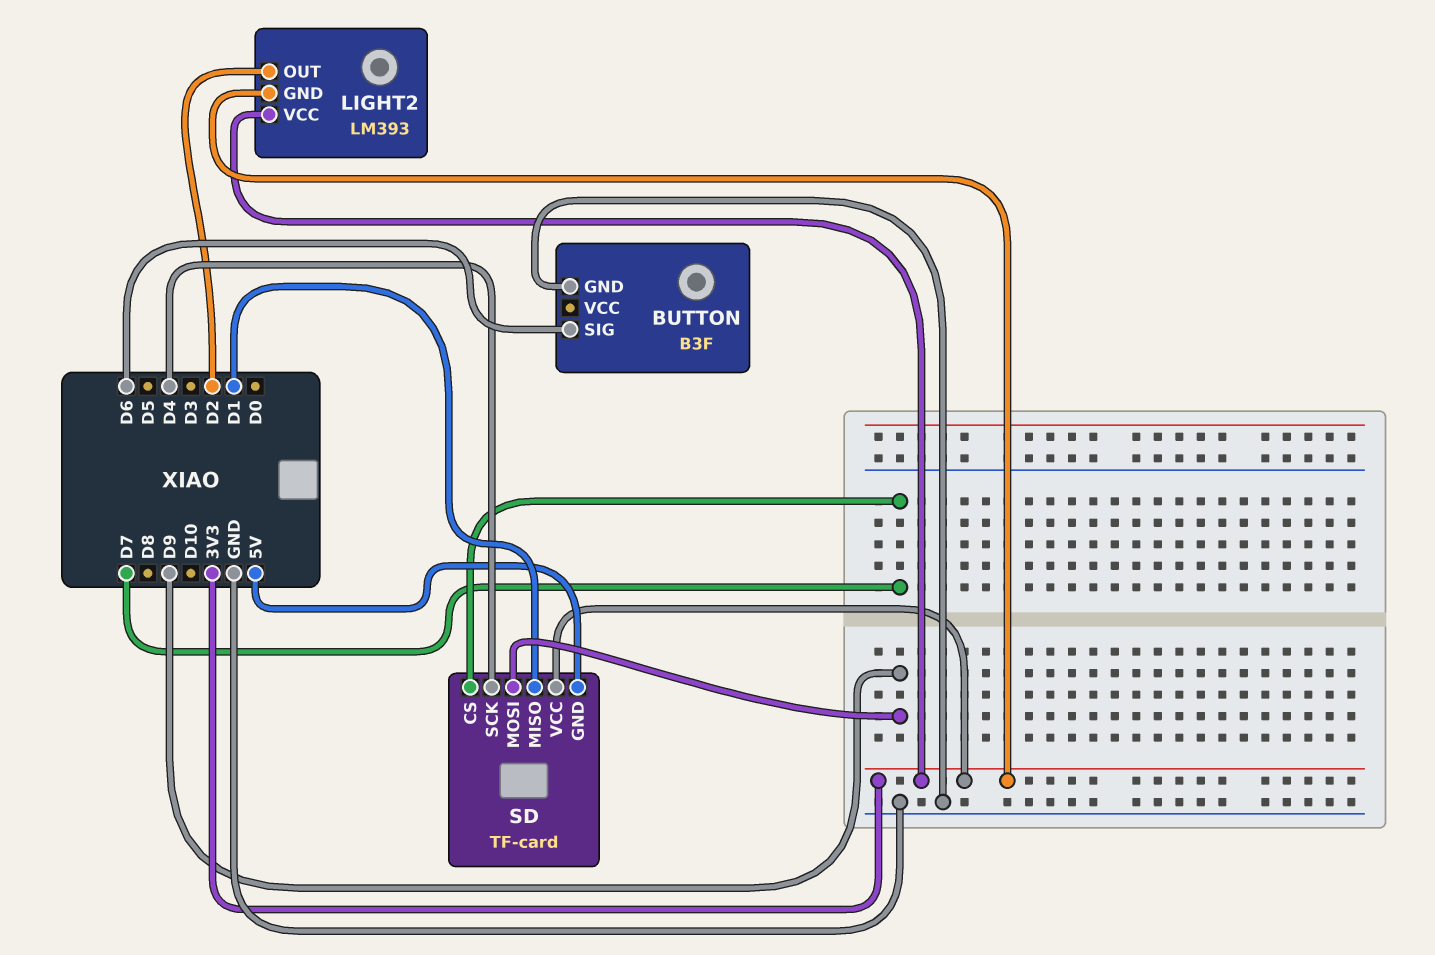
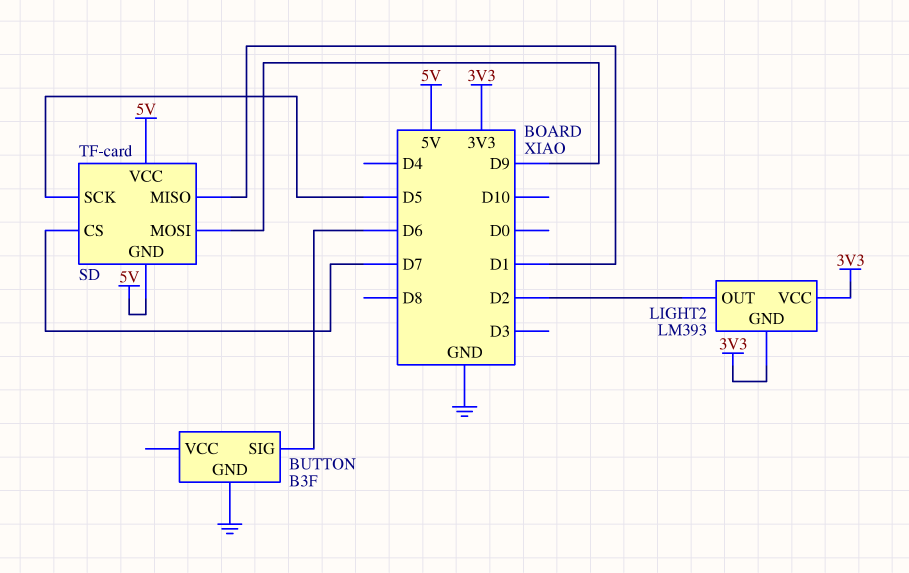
SD pin SCK: D4 -> D5
SD pin VCC: 3V3 -> 5V

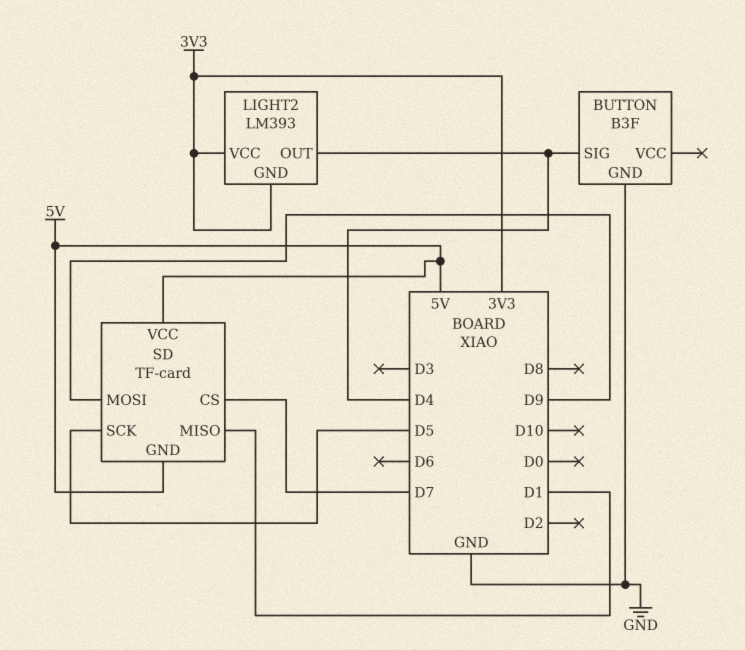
BUTTON pin SIG: D6 -> D4
LIGHT2 pin OUT: D2 -> D4

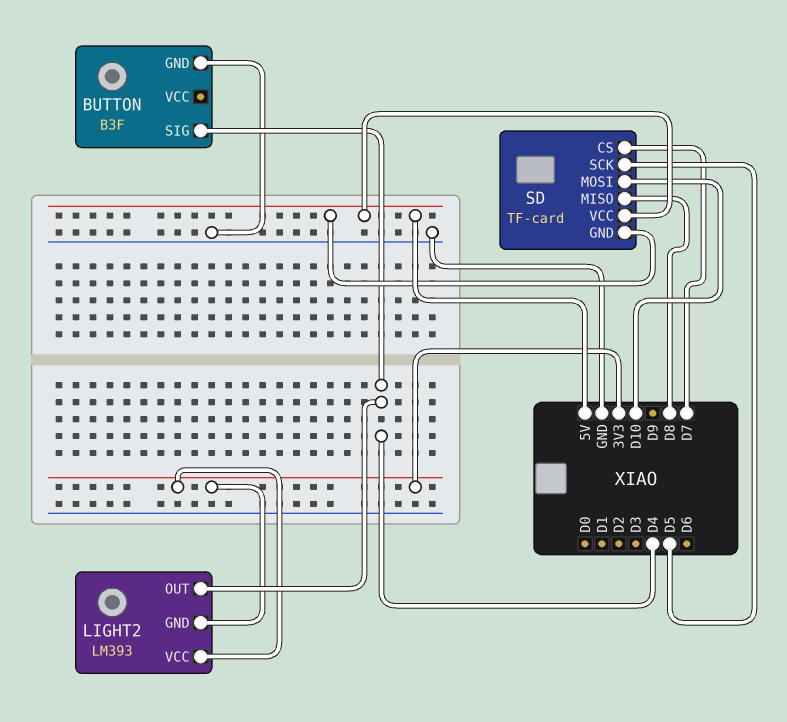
SD pin MISO: D1 -> D8
SD pin MOSI: D9 -> D10

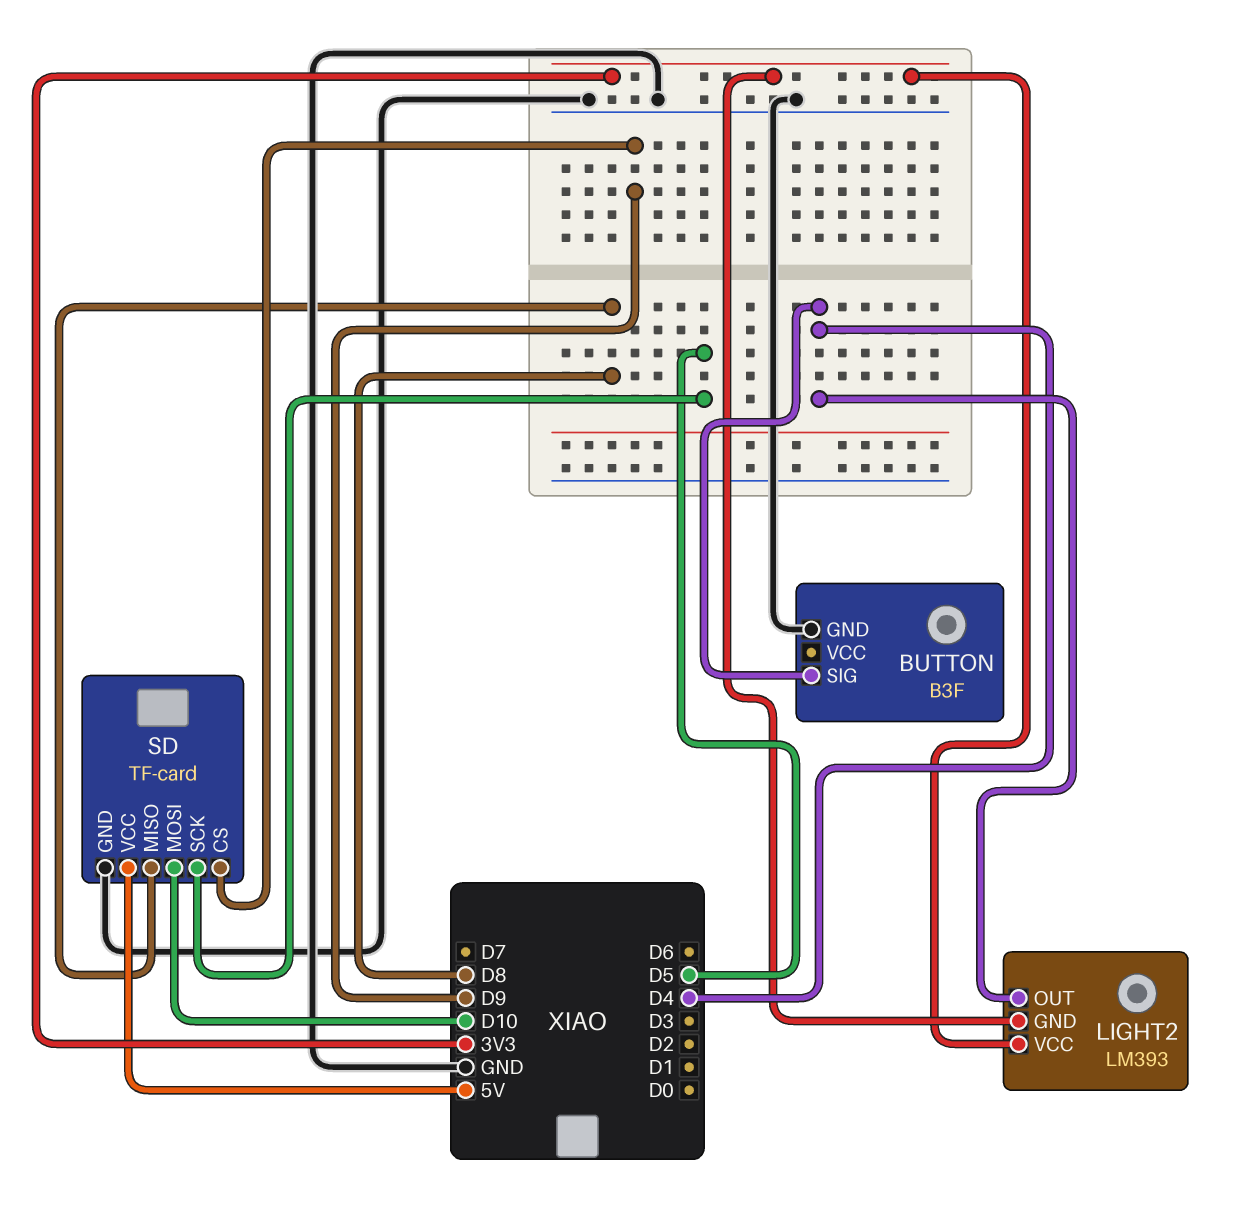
SD pin CS: D7 -> D9
SD pin GND: 5V -> GND

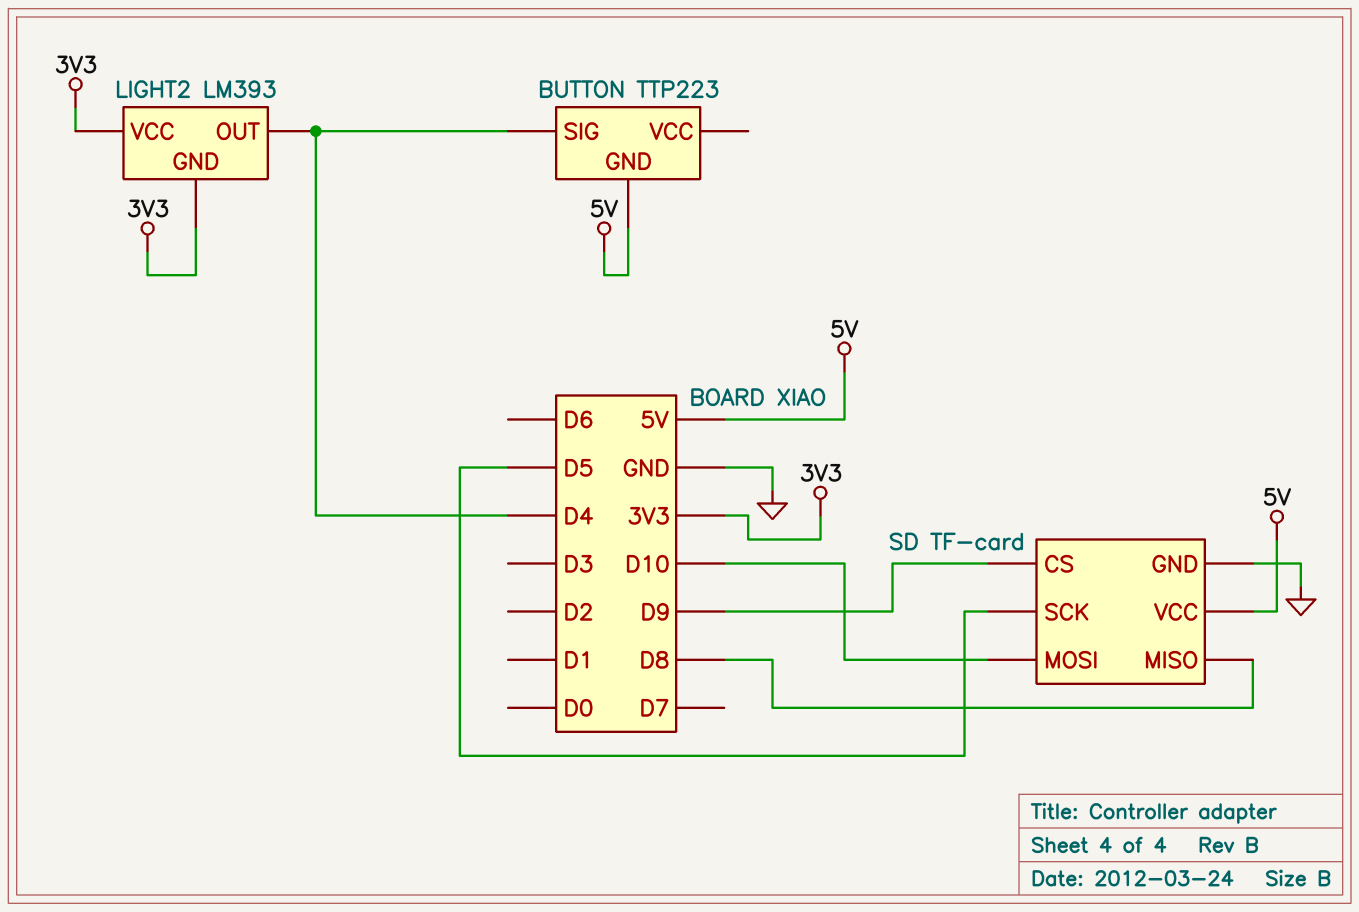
BUTTON: B3F -> TTP223
BUTTON pin GND: GND -> 5V

